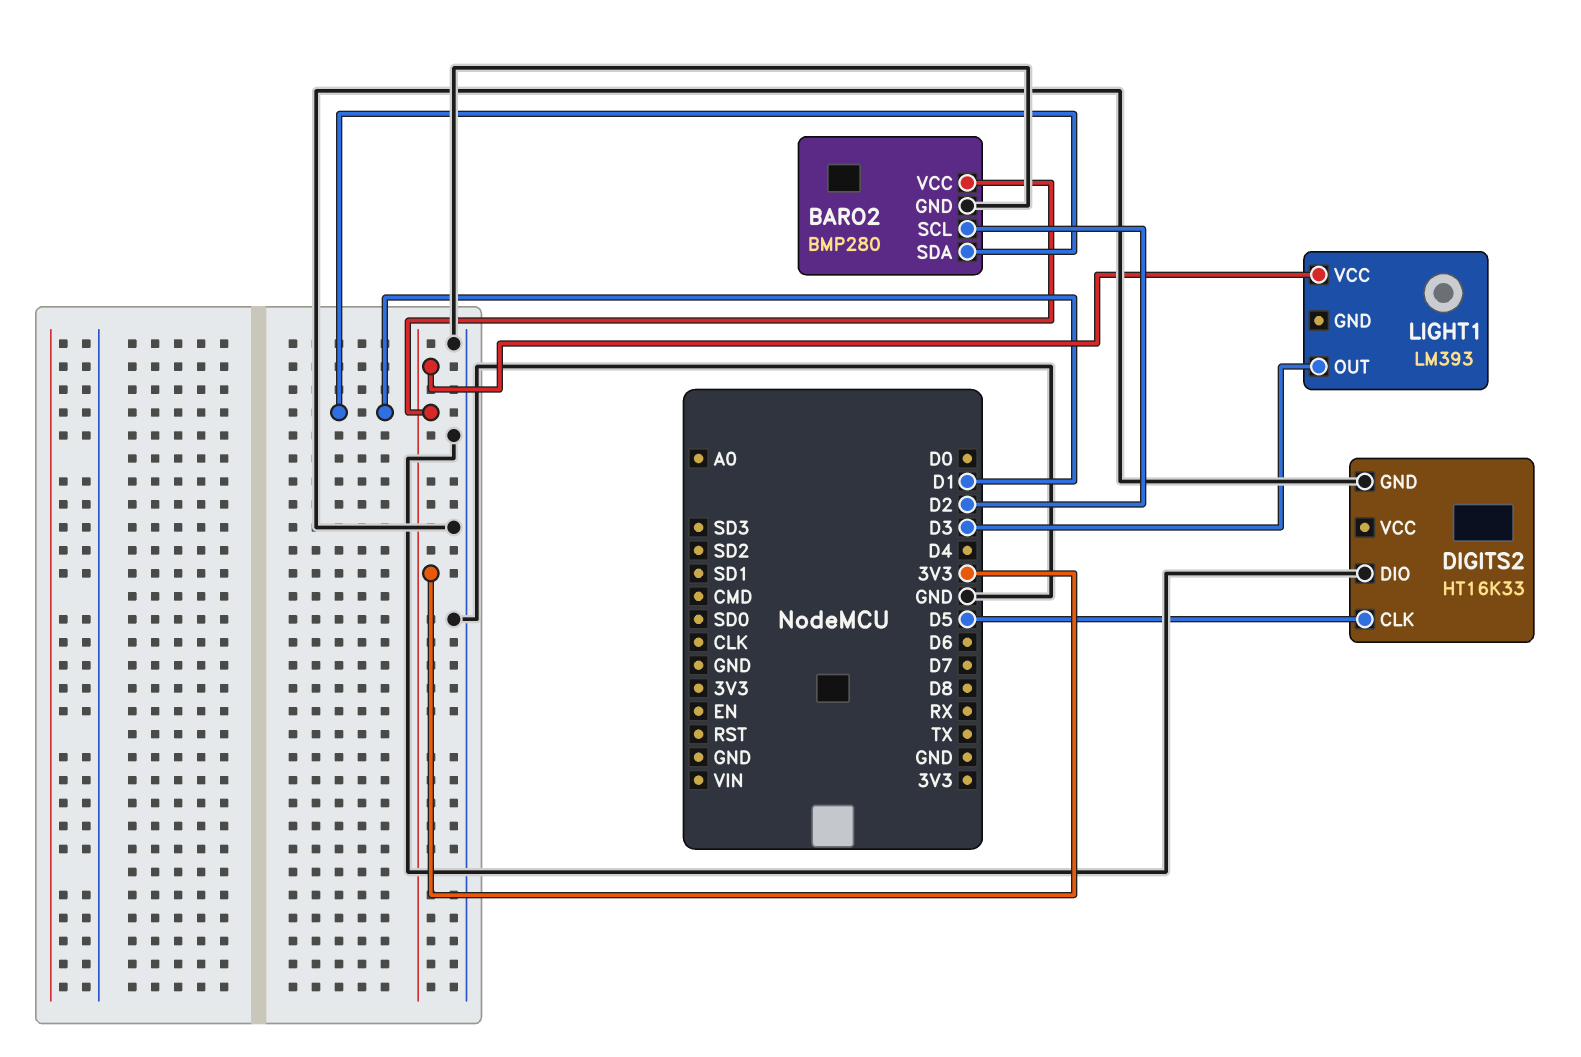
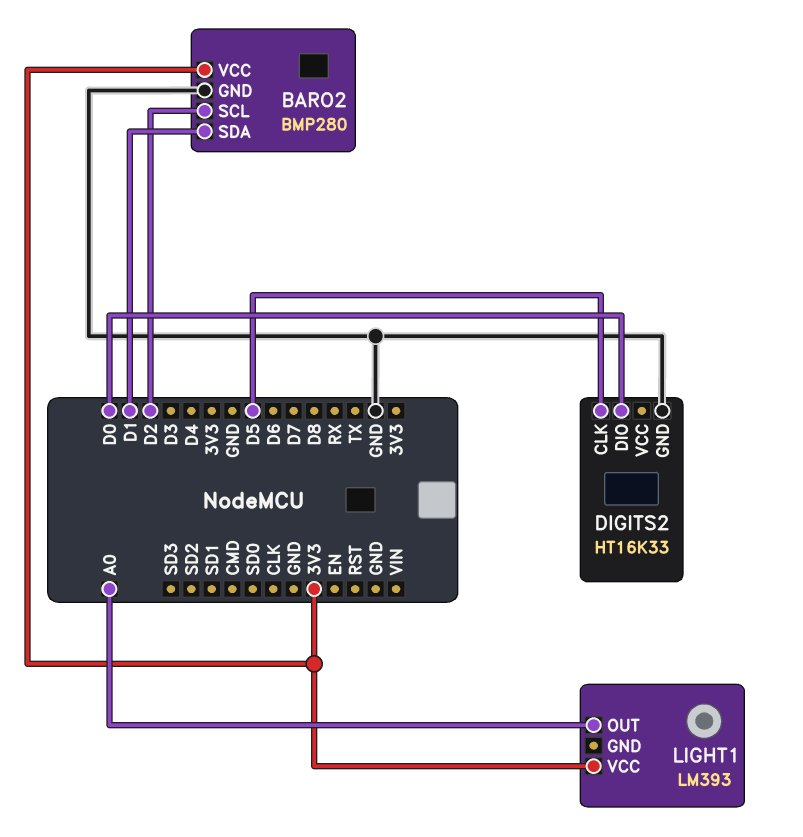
DIGITS2 pin DIO: GND -> D0
LIGHT1 pin OUT: D3 -> A0

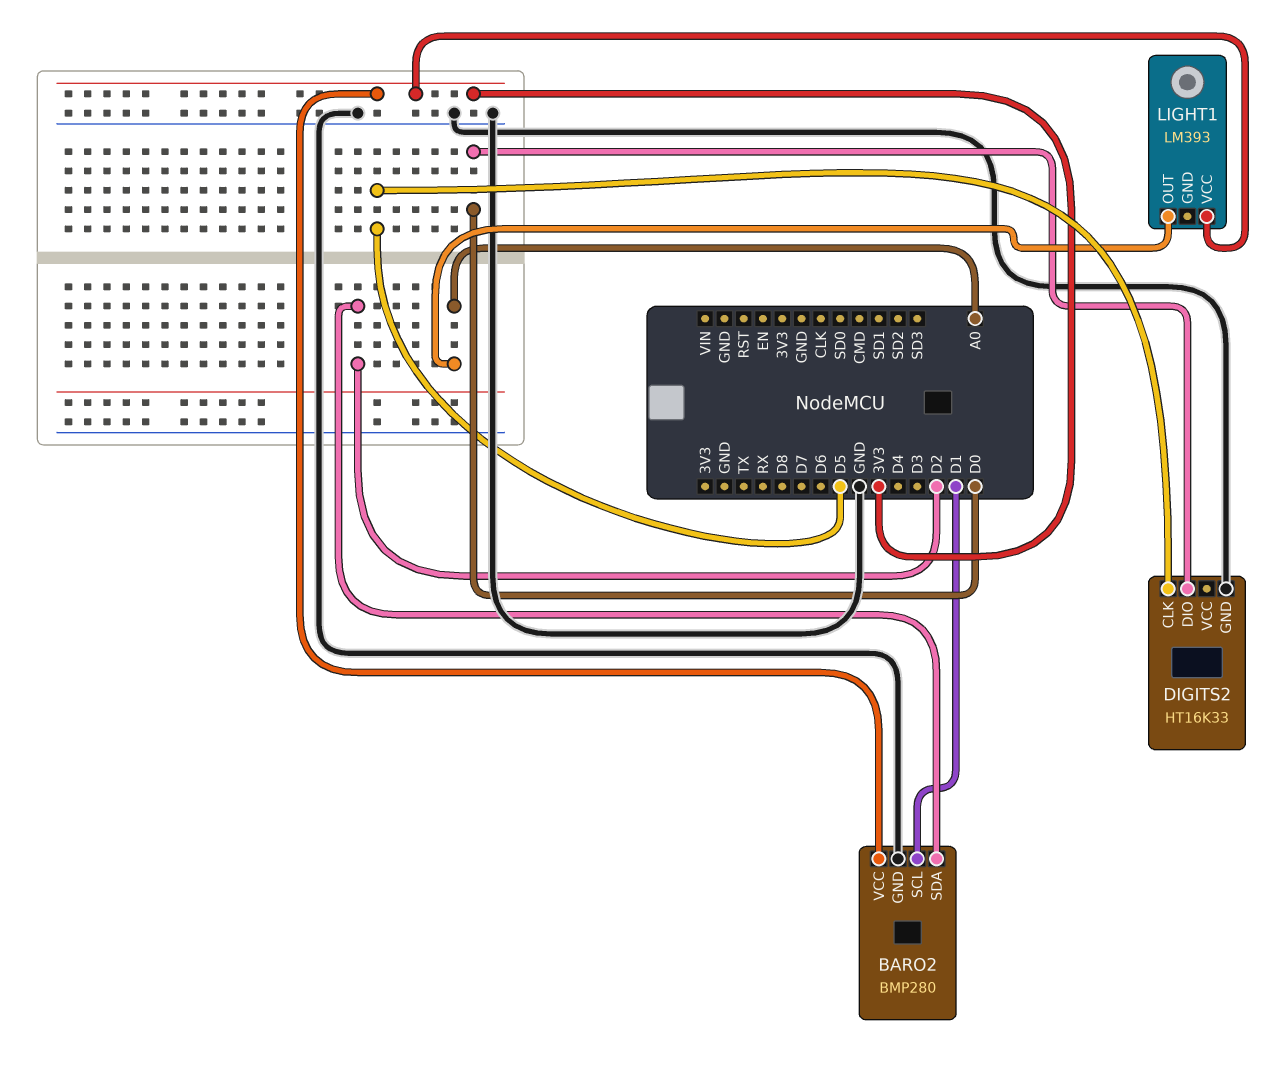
BARO2 pin SCL: D2 -> D1
BARO2 pin SDA: D1 -> D2

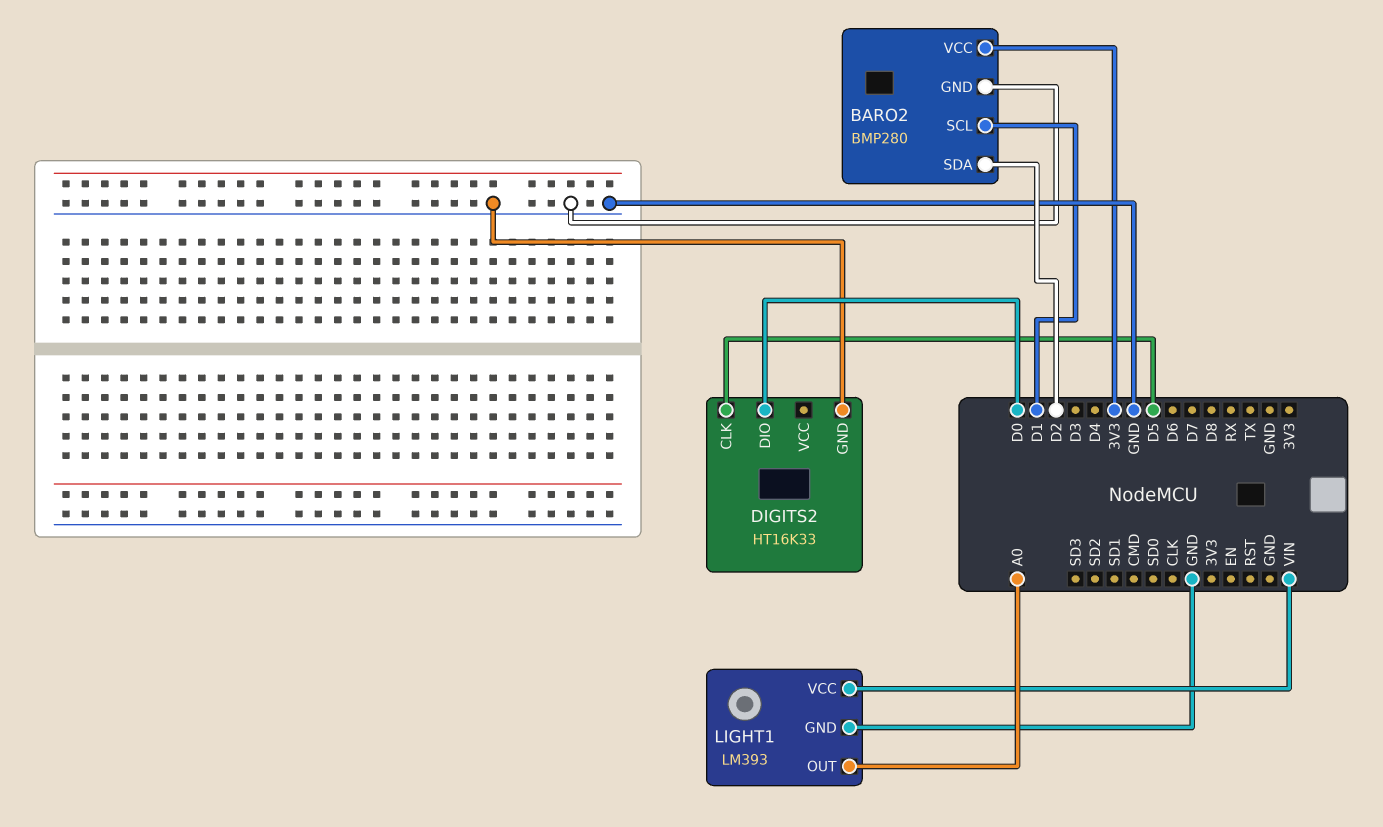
LIGHT1 pin GND: none -> GND
LIGHT1 pin VCC: 3V3 -> VIN

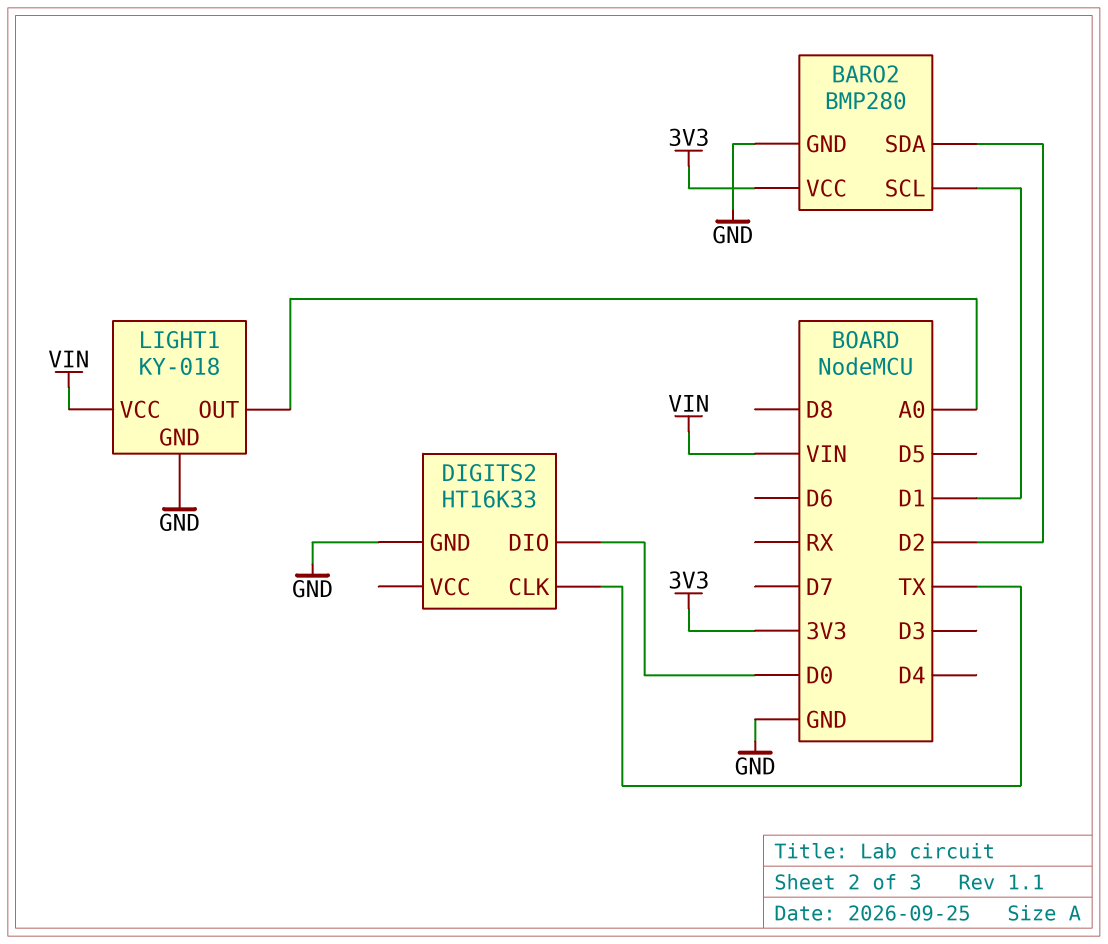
DIGITS2 pin CLK: D5 -> TX
LIGHT1: LM393 -> KY-018

